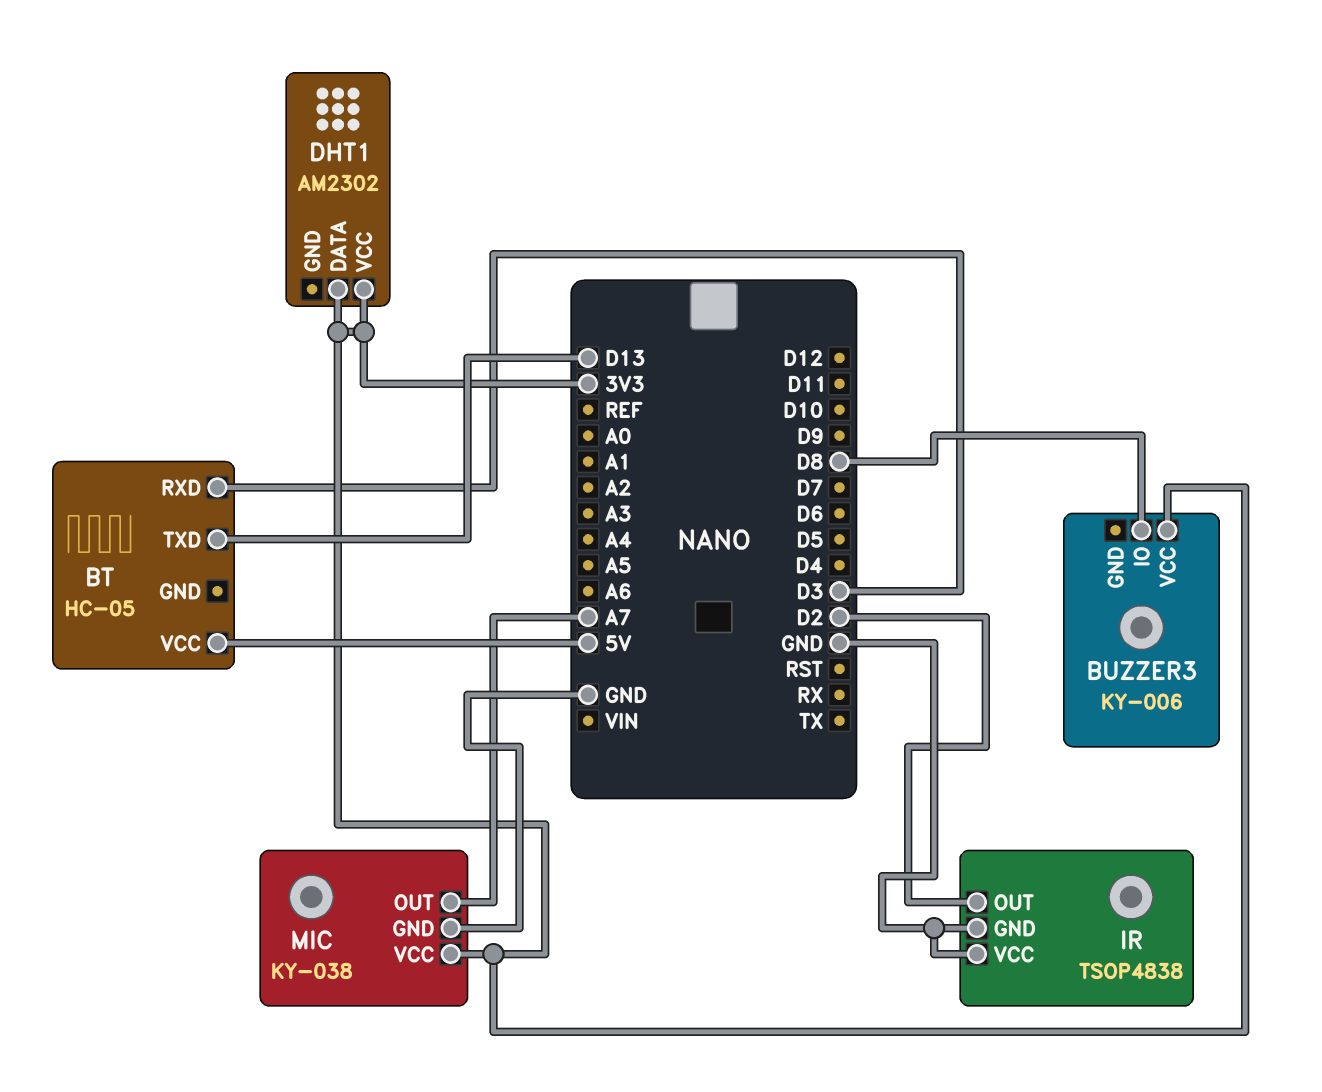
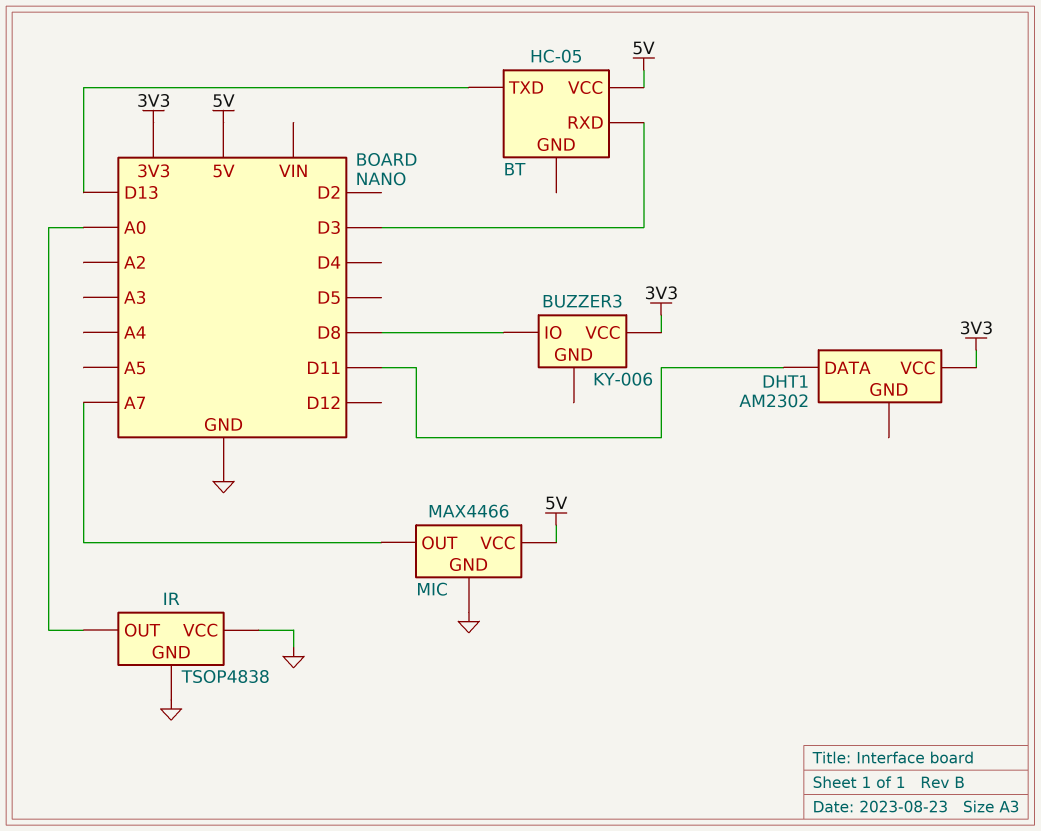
DHT1 pin DATA: 3V3 -> D11
IR pin OUT: D2 -> A0
MIC: KY-038 -> MAX4466
MIC pin VCC: 3V3 -> 5V

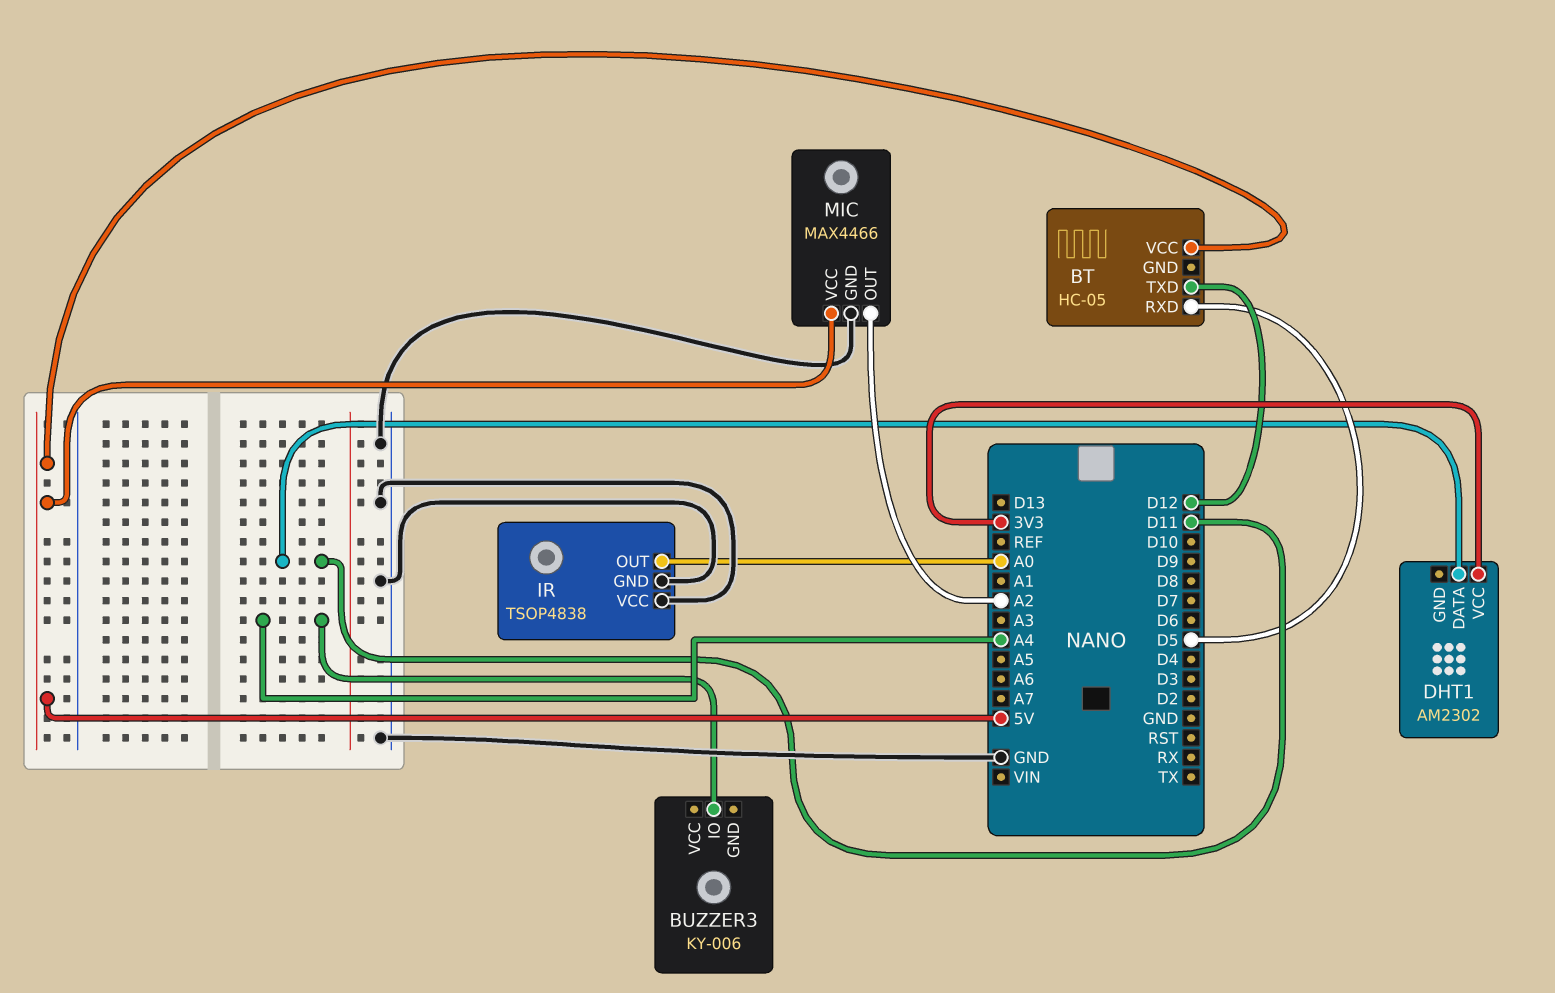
BT pin RXD: D3 -> D5
BT pin TXD: D13 -> D12
BUZZER3 pin IO: D8 -> A4
BUZZER3 pin VCC: 3V3 -> none
MIC pin OUT: A7 -> A2

